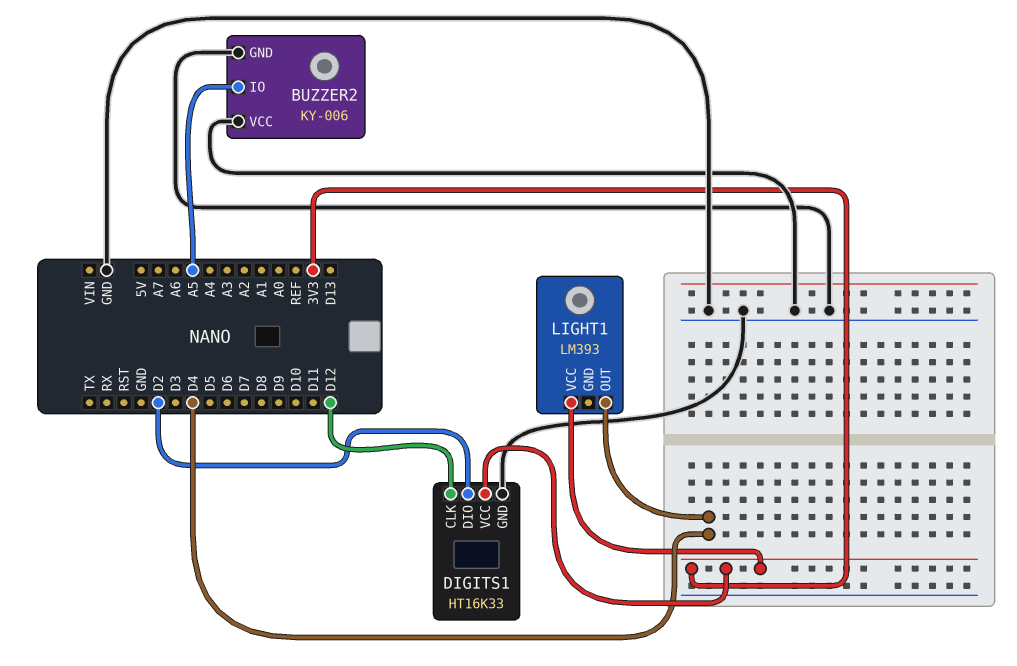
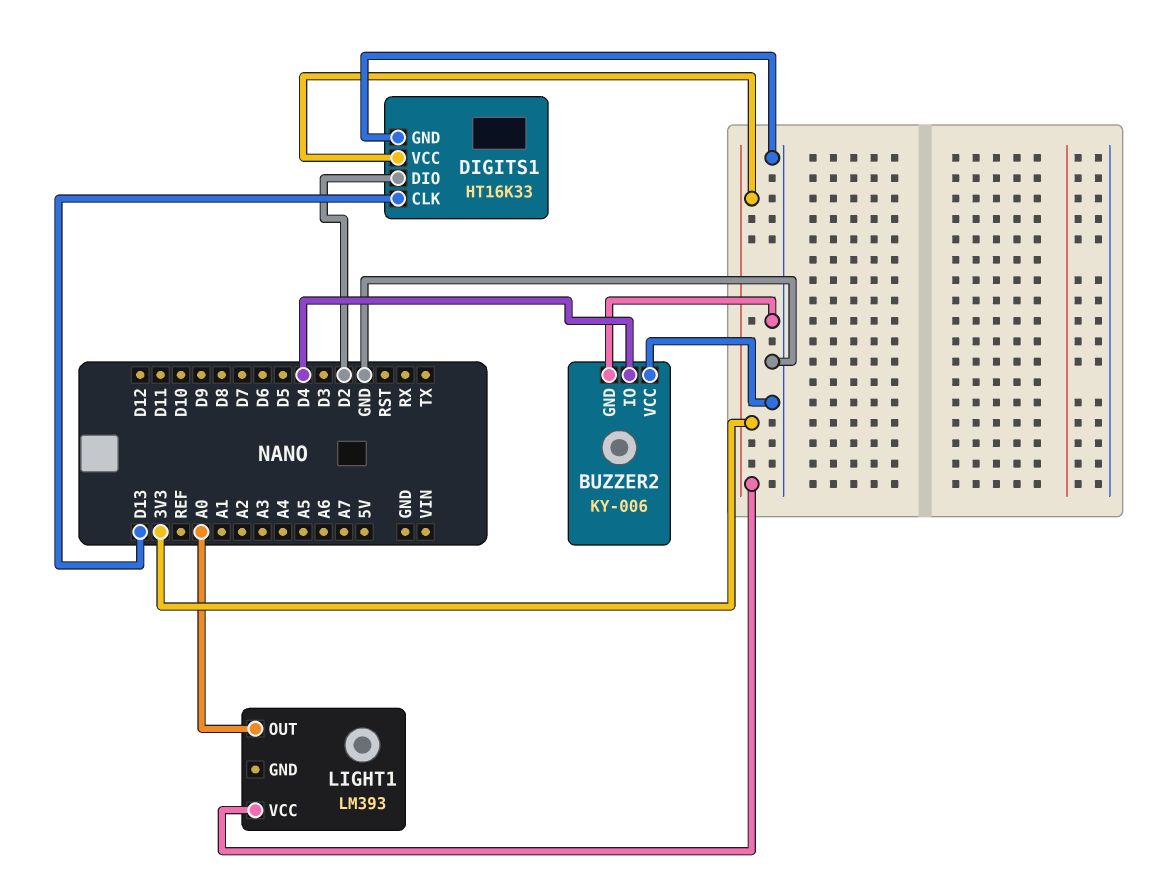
BUZZER2 pin IO: A5 -> D4
DIGITS1 pin CLK: D12 -> D13
LIGHT1 pin OUT: D4 -> A0

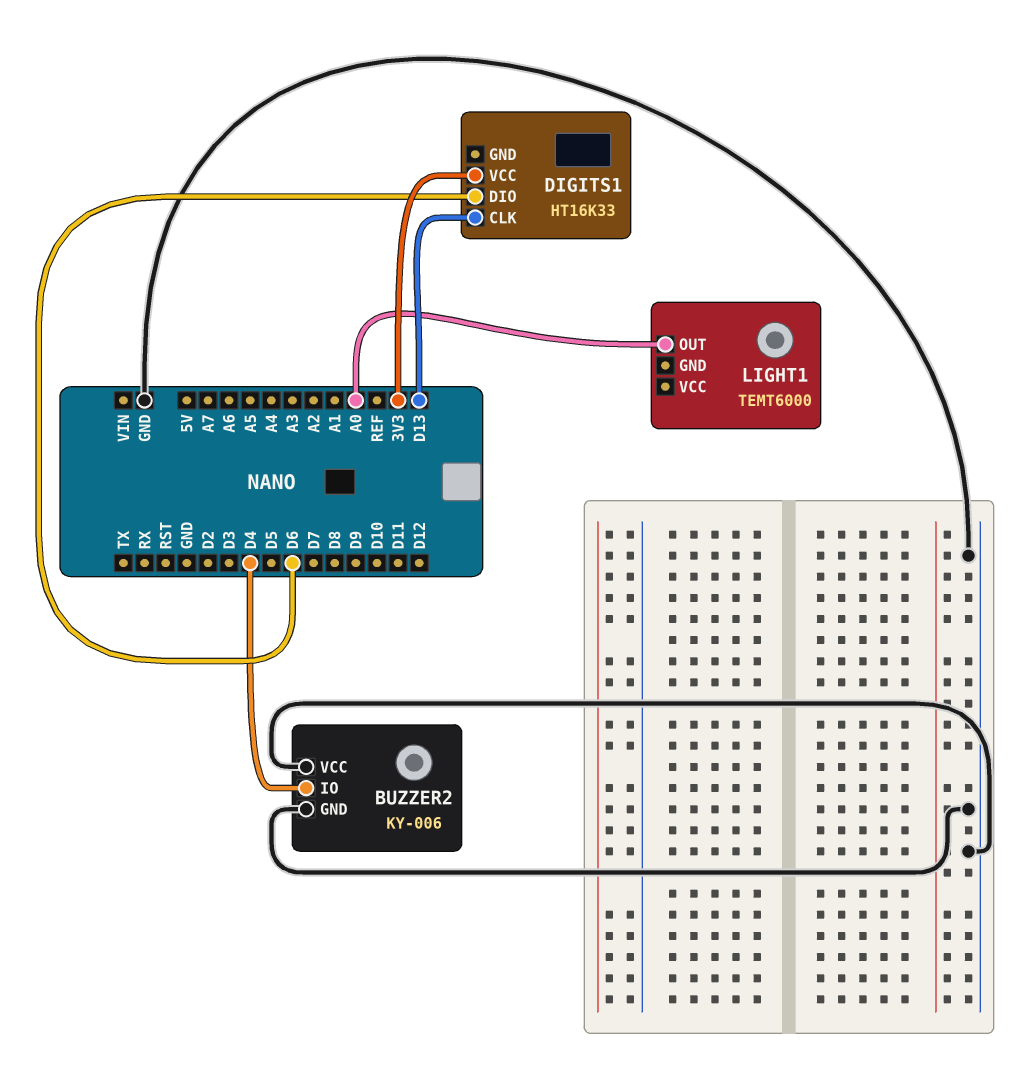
DIGITS1 pin DIO: D2 -> D6
DIGITS1 pin GND: GND -> none
LIGHT1: LM393 -> TEMT6000
LIGHT1 pin VCC: 3V3 -> none

